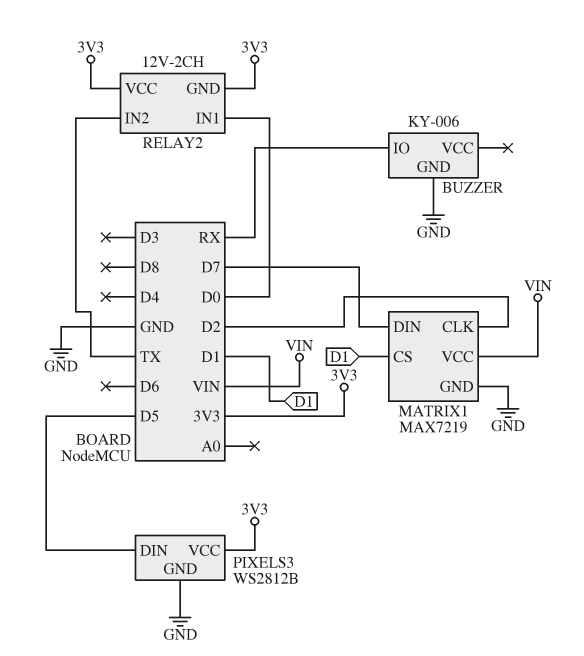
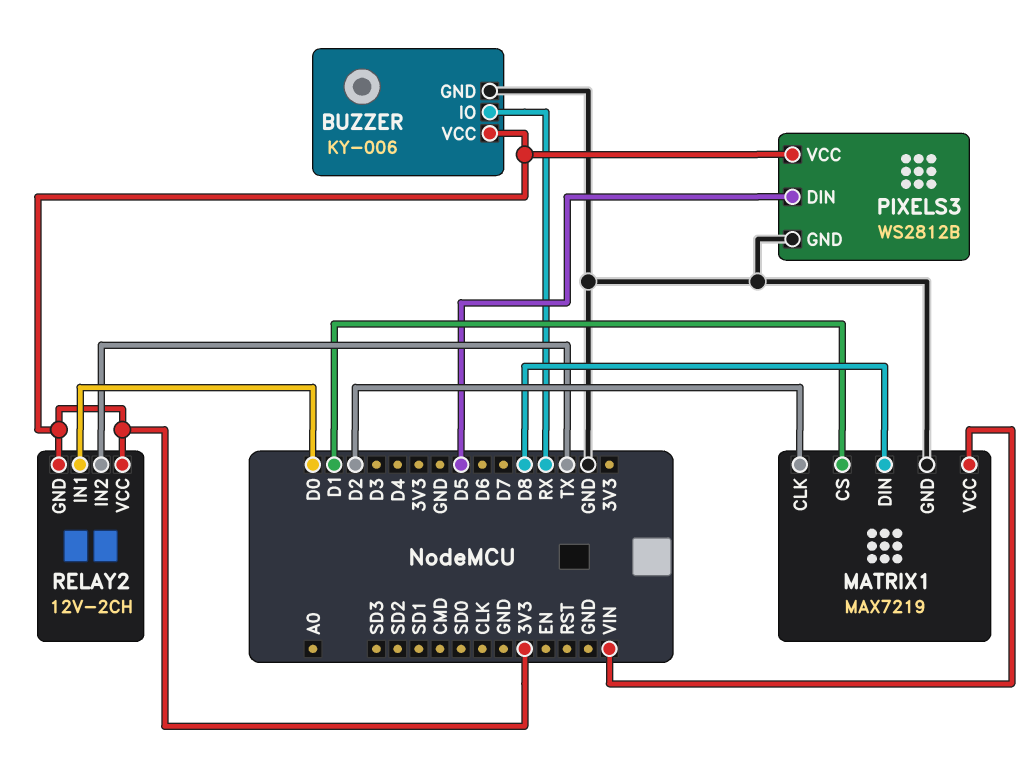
BUZZER pin VCC: none -> 3V3
MATRIX1 pin DIN: D7 -> D8

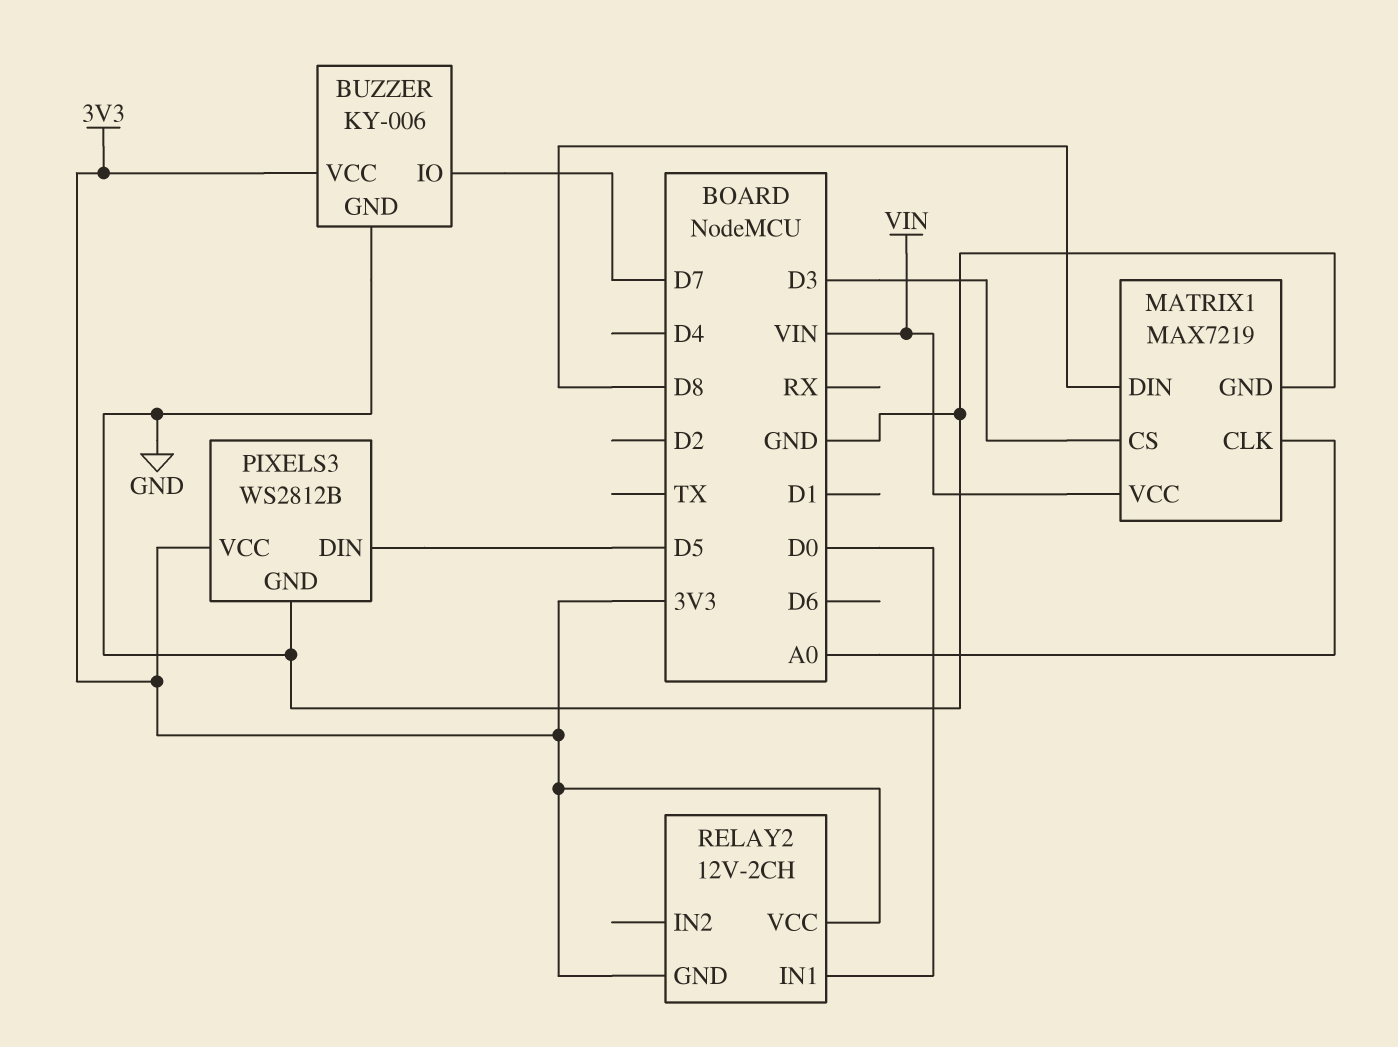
BUZZER pin IO: RX -> D7
MATRIX1 pin CLK: D2 -> A0
MATRIX1 pin CS: D1 -> D3
RELAY2 pin IN2: TX -> none

